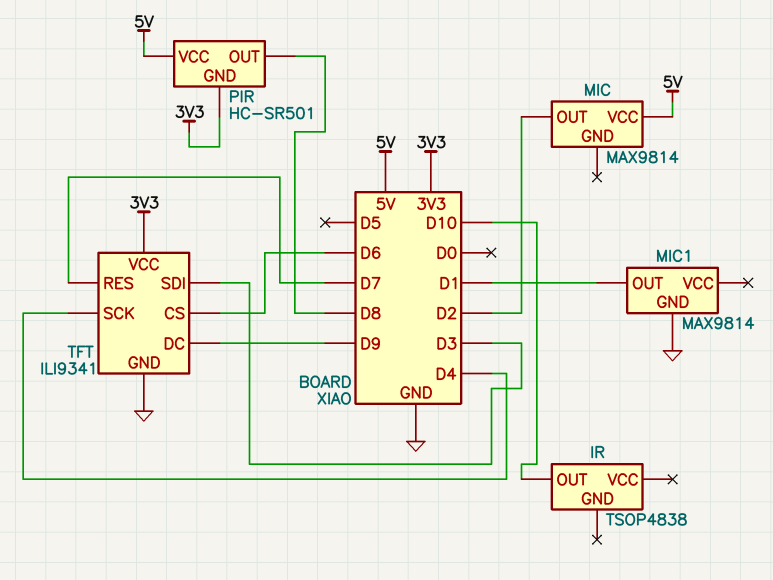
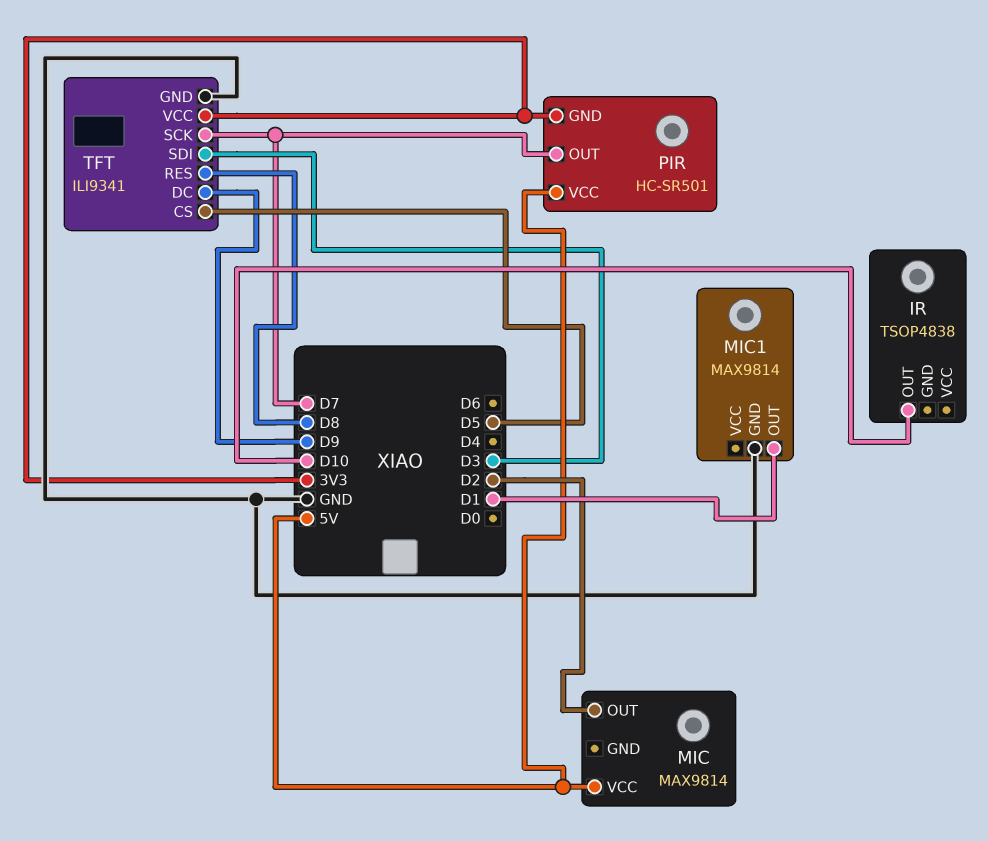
PIR pin OUT: D8 -> D7
TFT pin CS: D6 -> D5
TFT pin RES: D7 -> D8
TFT pin SCK: D4 -> D7

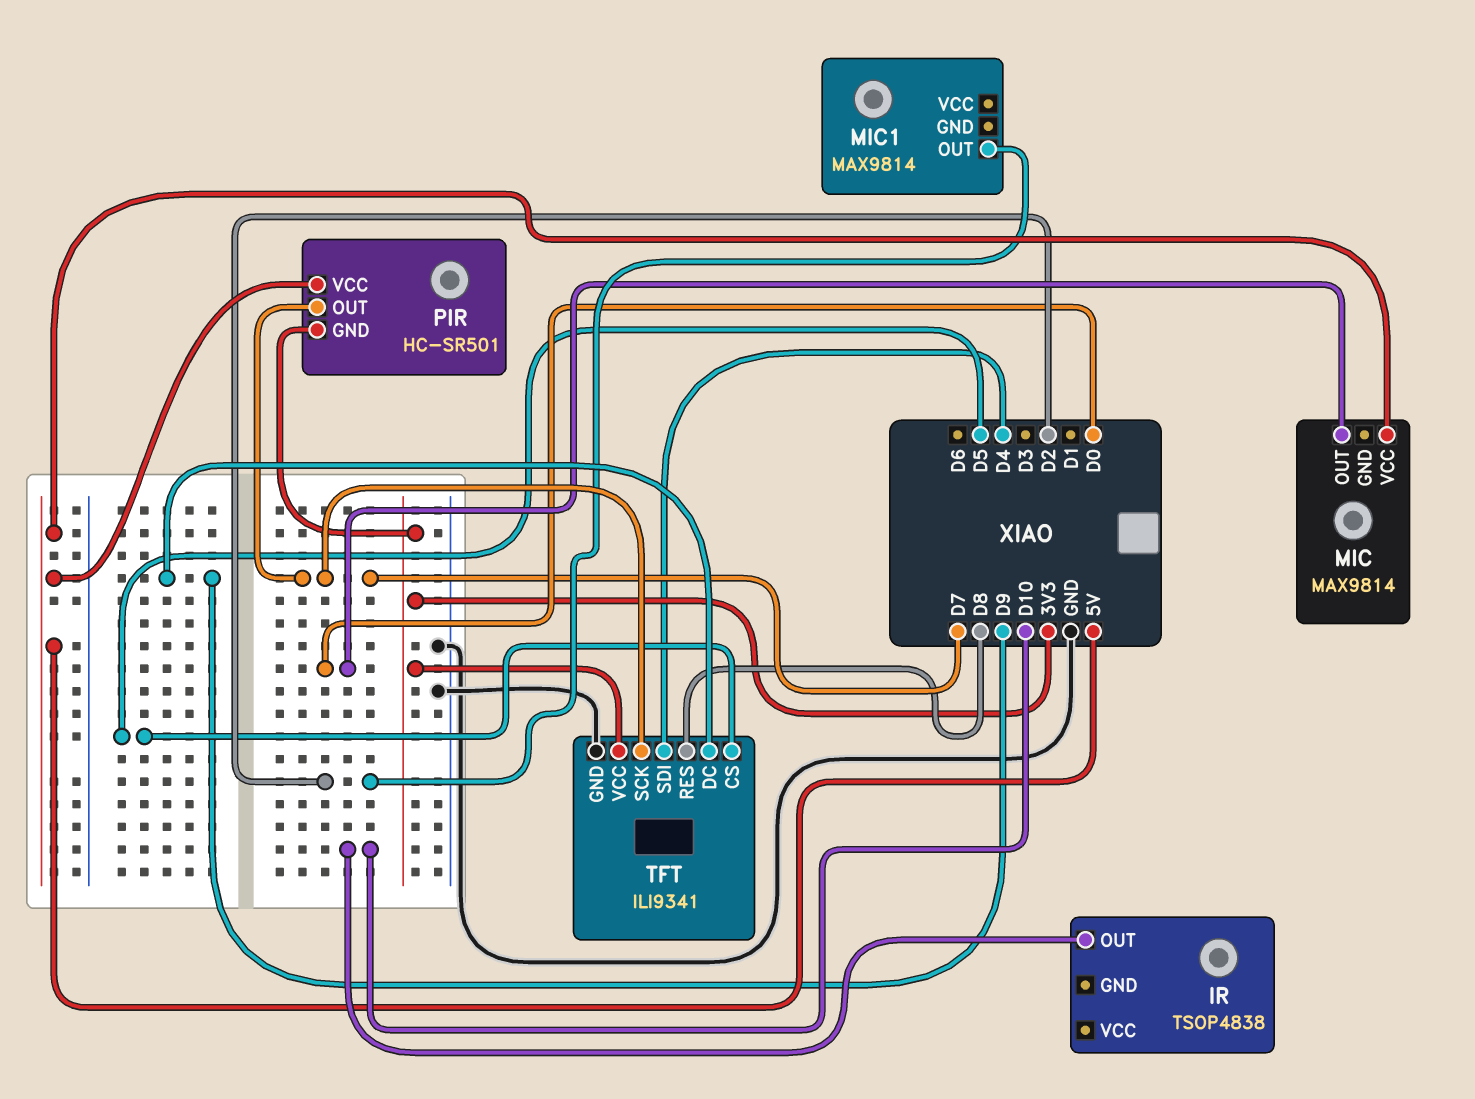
MIC pin OUT: D2 -> D0
MIC1 pin GND: GND -> none
MIC1 pin OUT: D1 -> D2
TFT pin SDI: D3 -> D4

